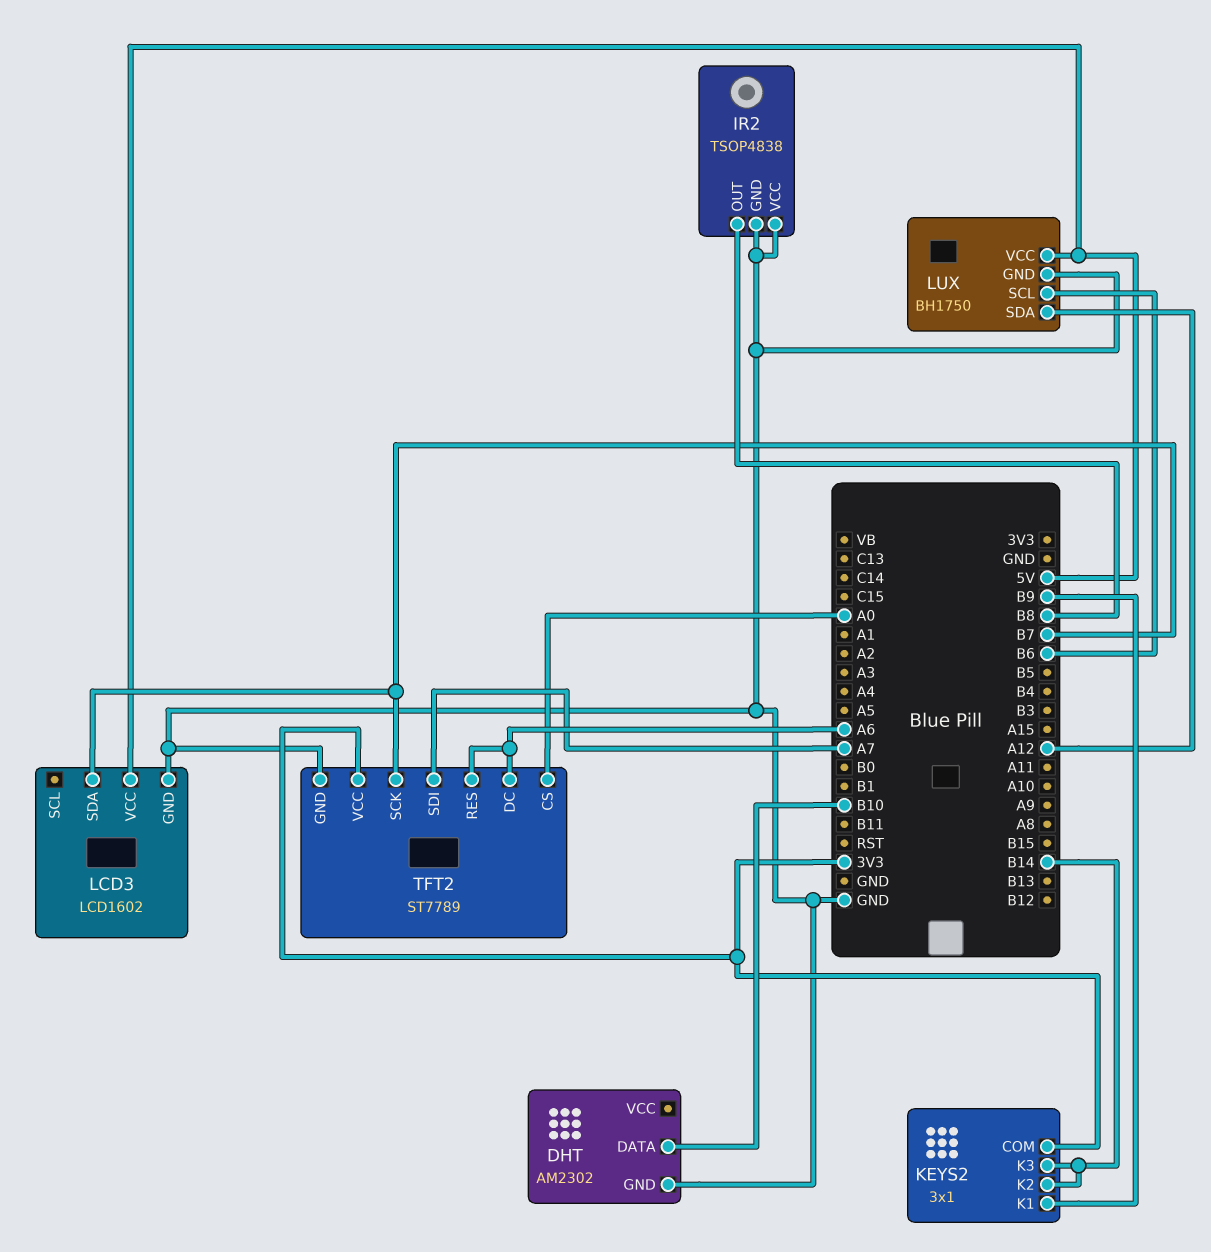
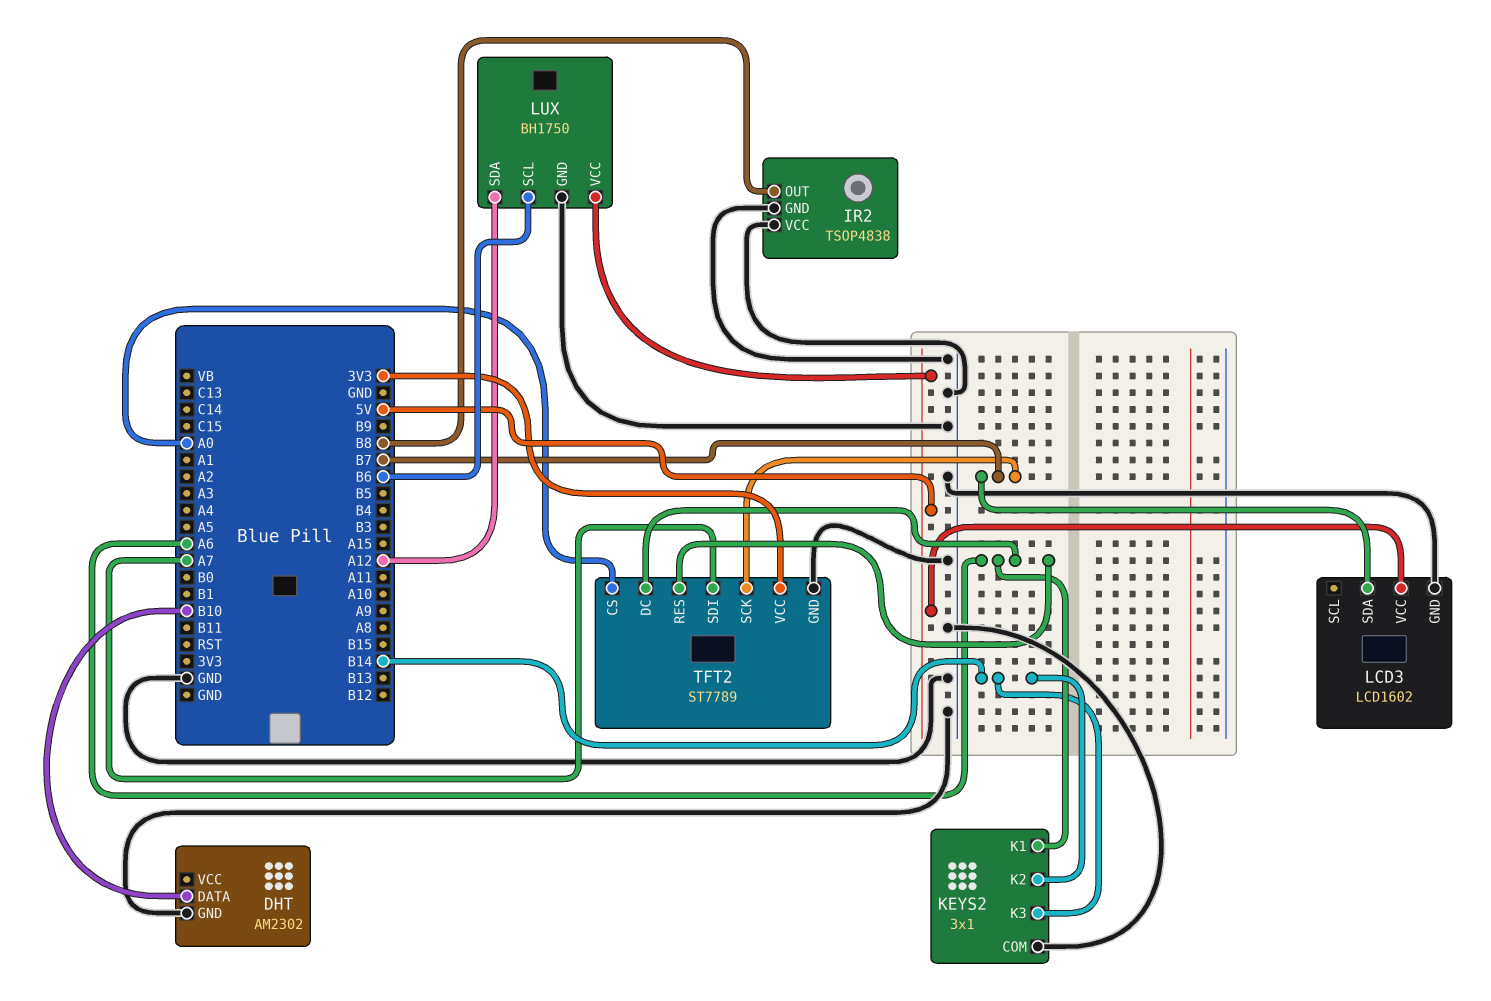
KEYS2 pin COM: 3V3 -> GND
KEYS2 pin K1: B9 -> A6

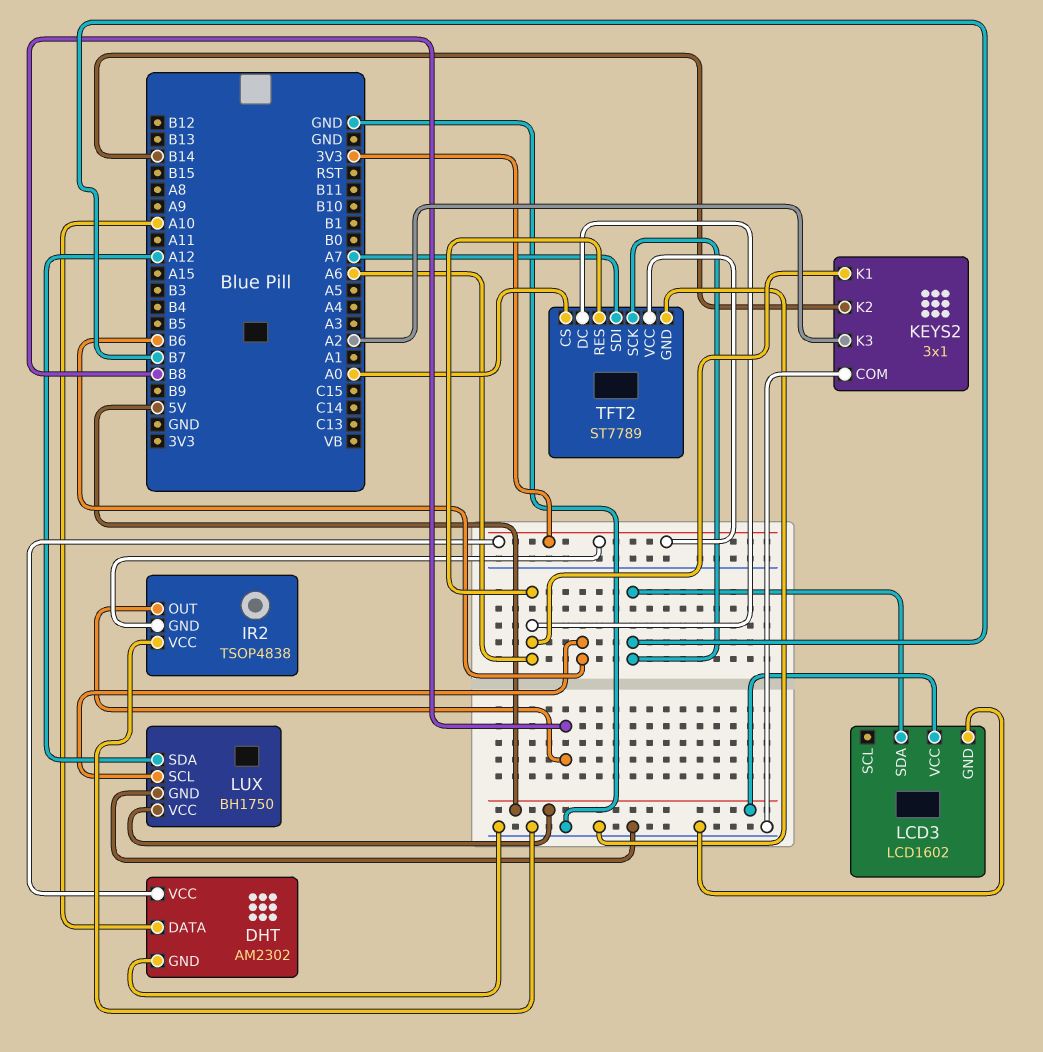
DHT pin DATA: B10 -> A10
DHT pin VCC: none -> 3V3
IR2 pin GND: GND -> 3V3
KEYS2 pin K3: B14 -> A2

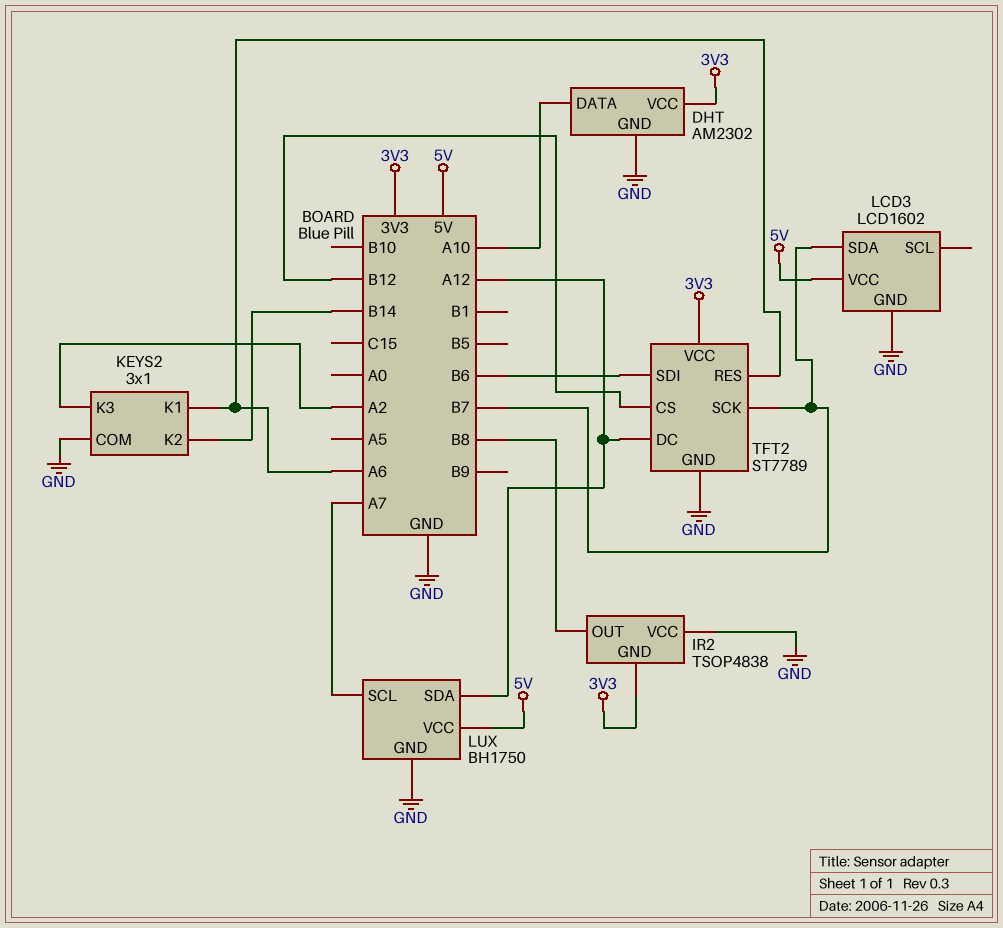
LUX pin SCL: B6 -> A7
TFT2 pin CS: A0 -> B12
TFT2 pin DC: A6 -> A12
TFT2 pin SDI: A7 -> B6

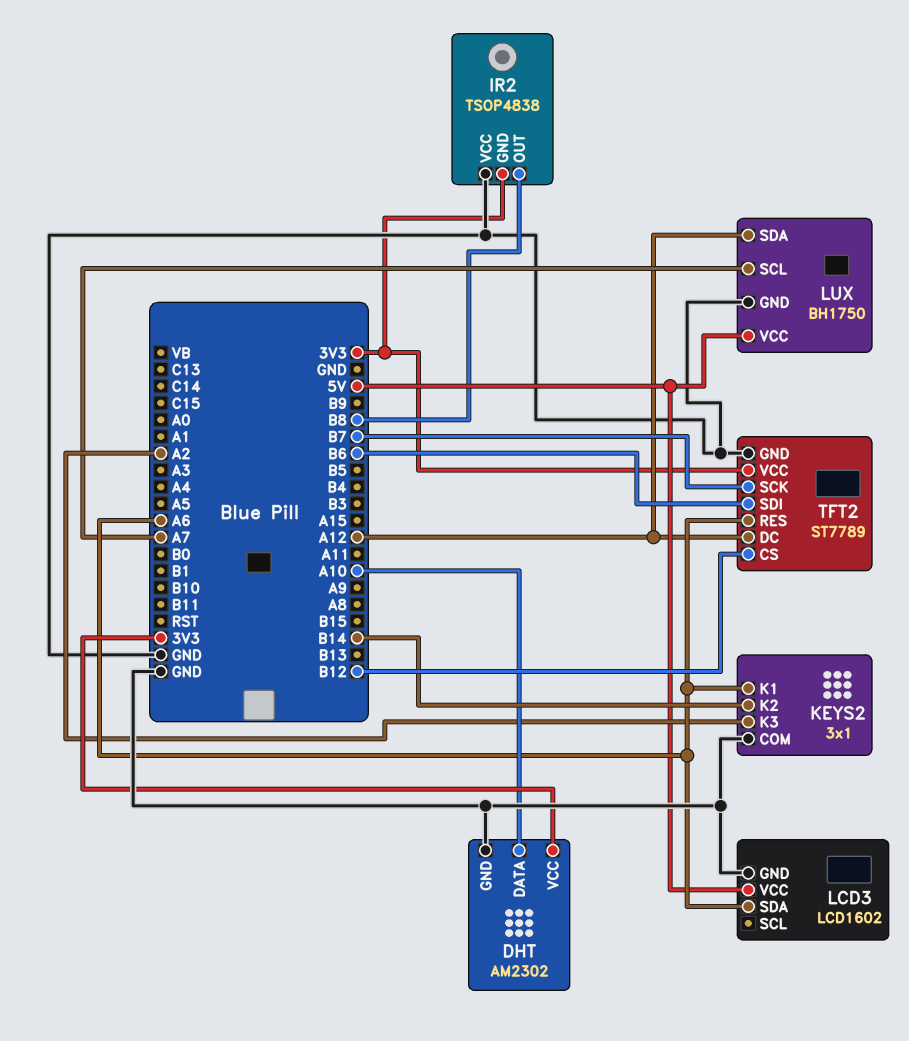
LCD3 pin SDA: B7 -> A6

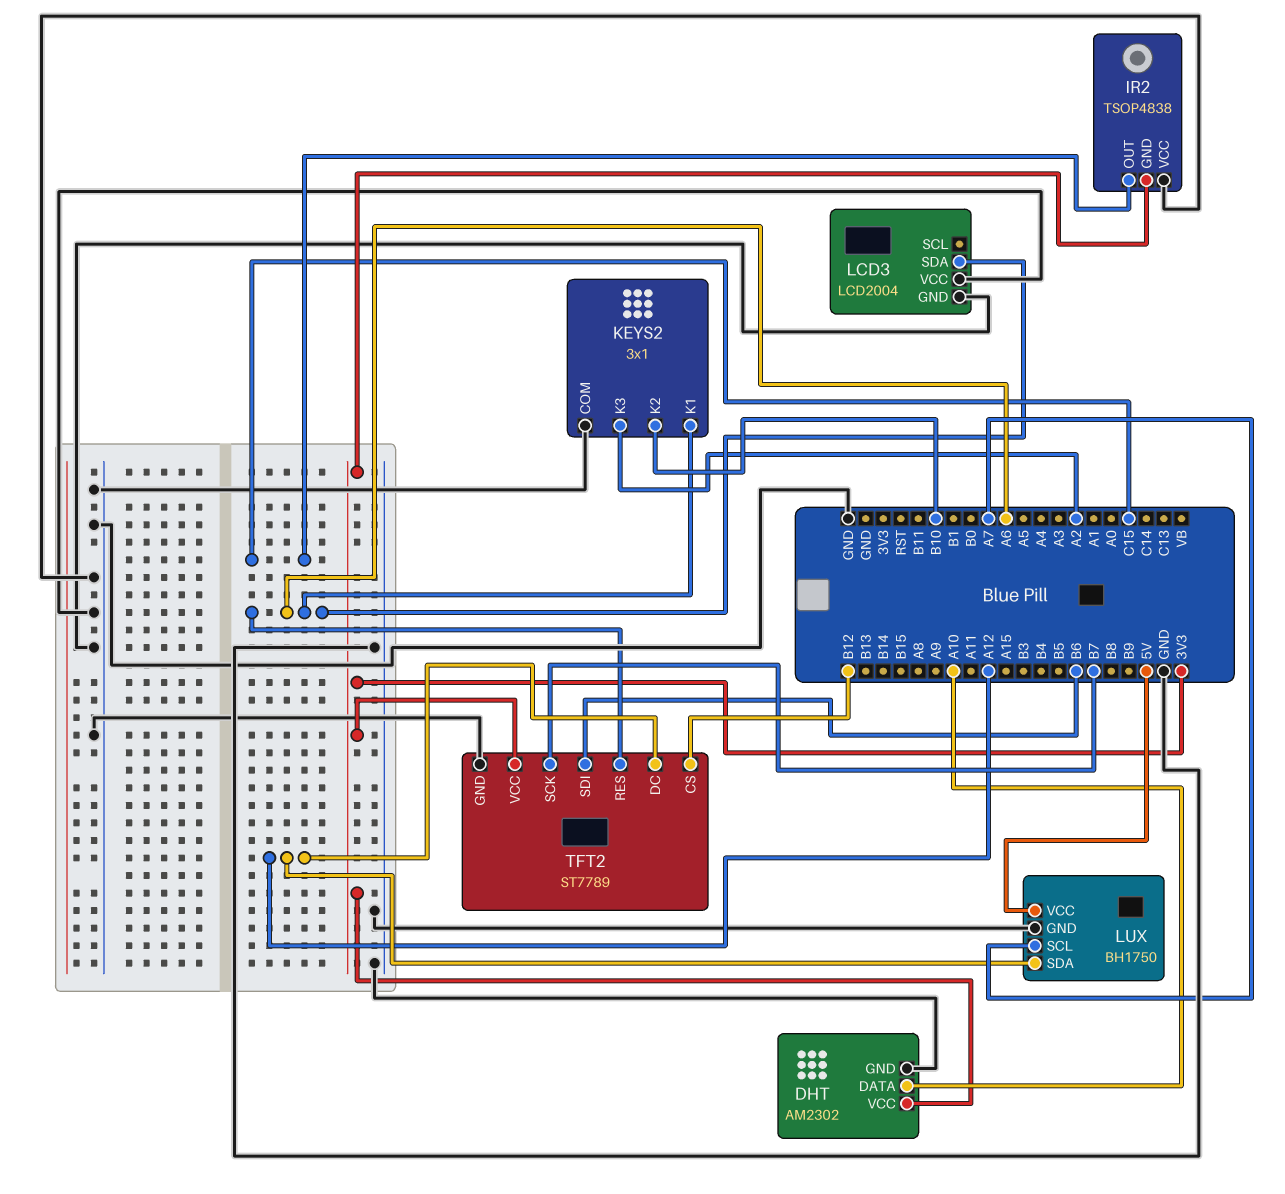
IR2 pin OUT: B8 -> C15
KEYS2 pin K2: B14 -> B10
LCD3: LCD1602 -> LCD2004
LCD3 pin VCC: 5V -> GND

